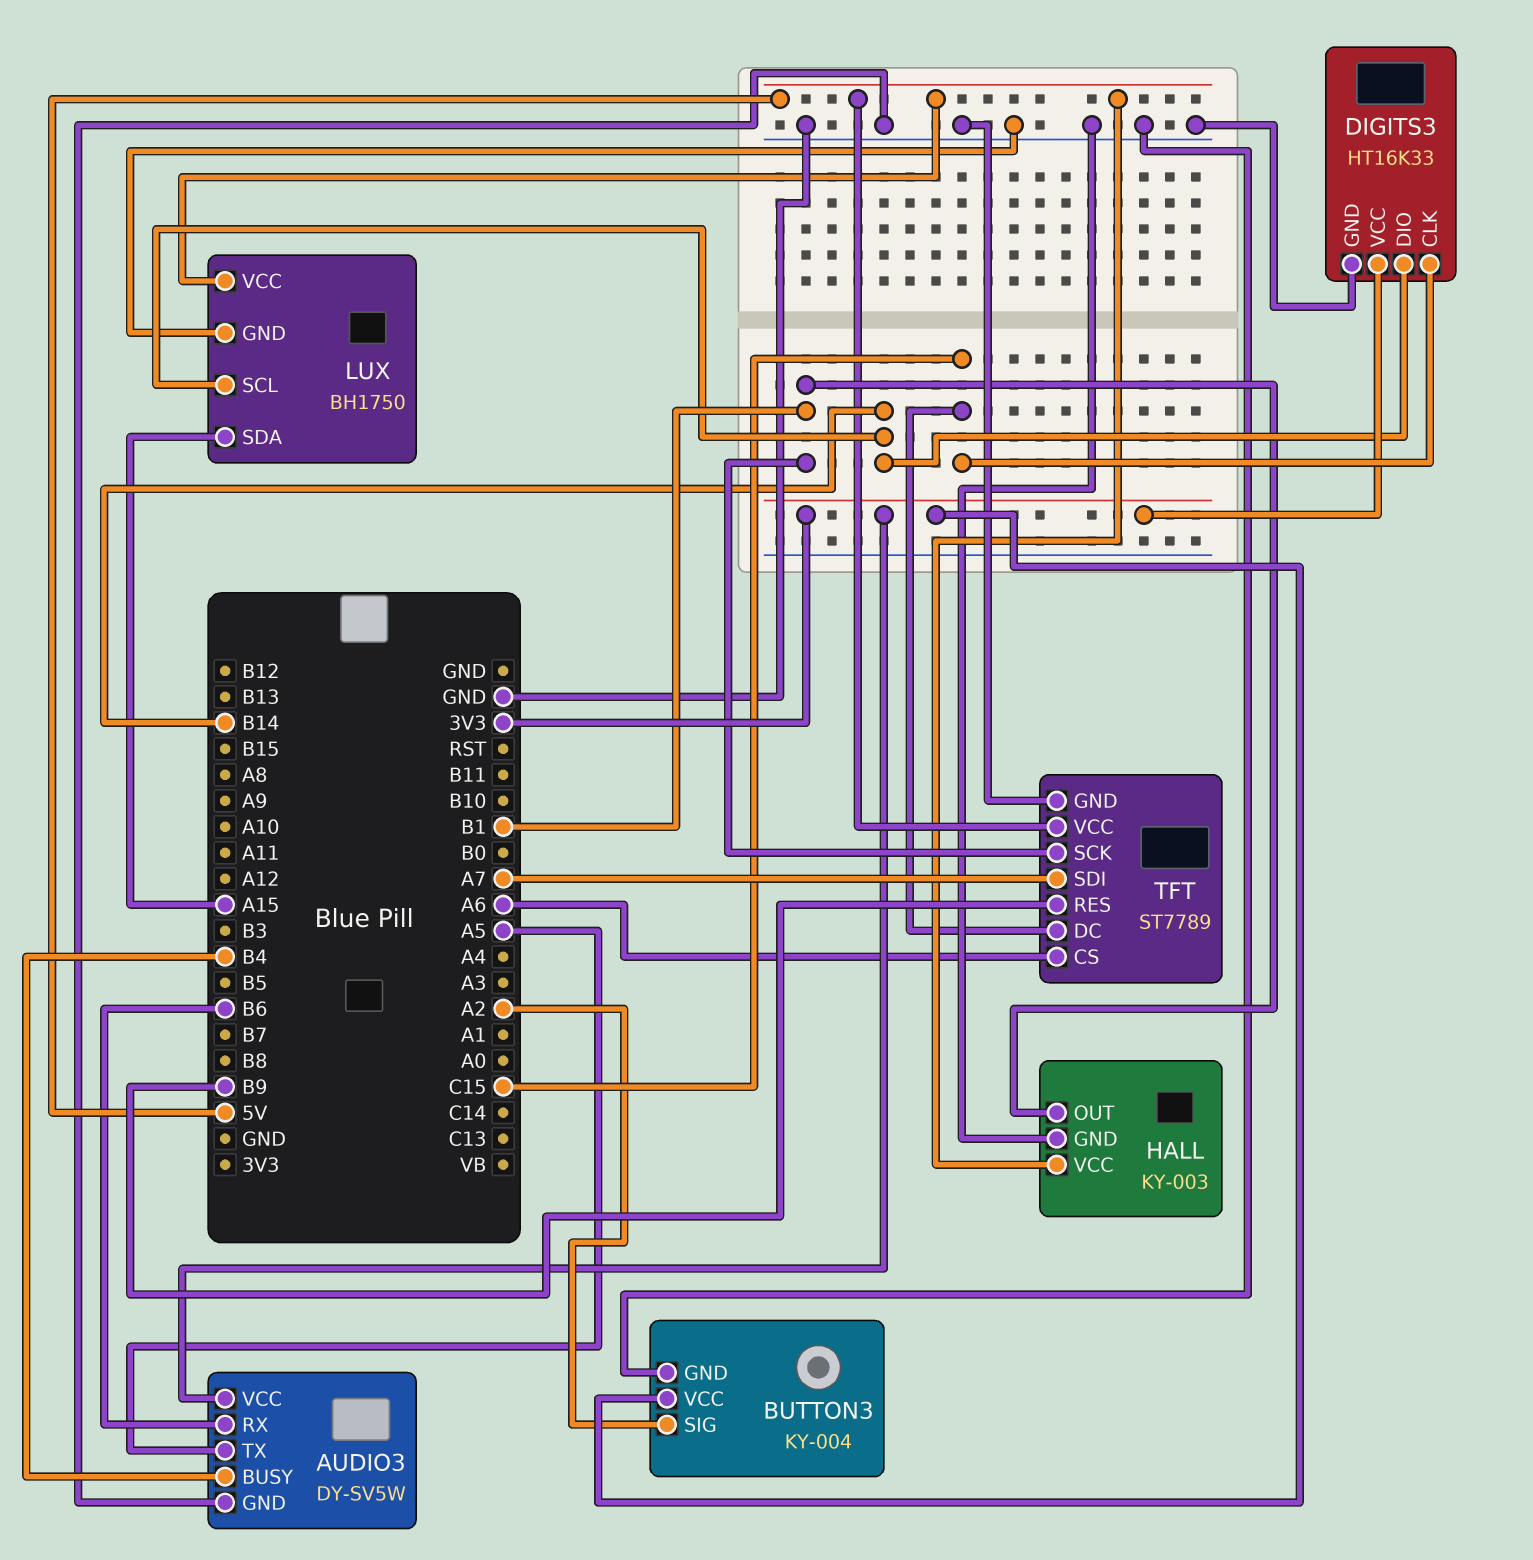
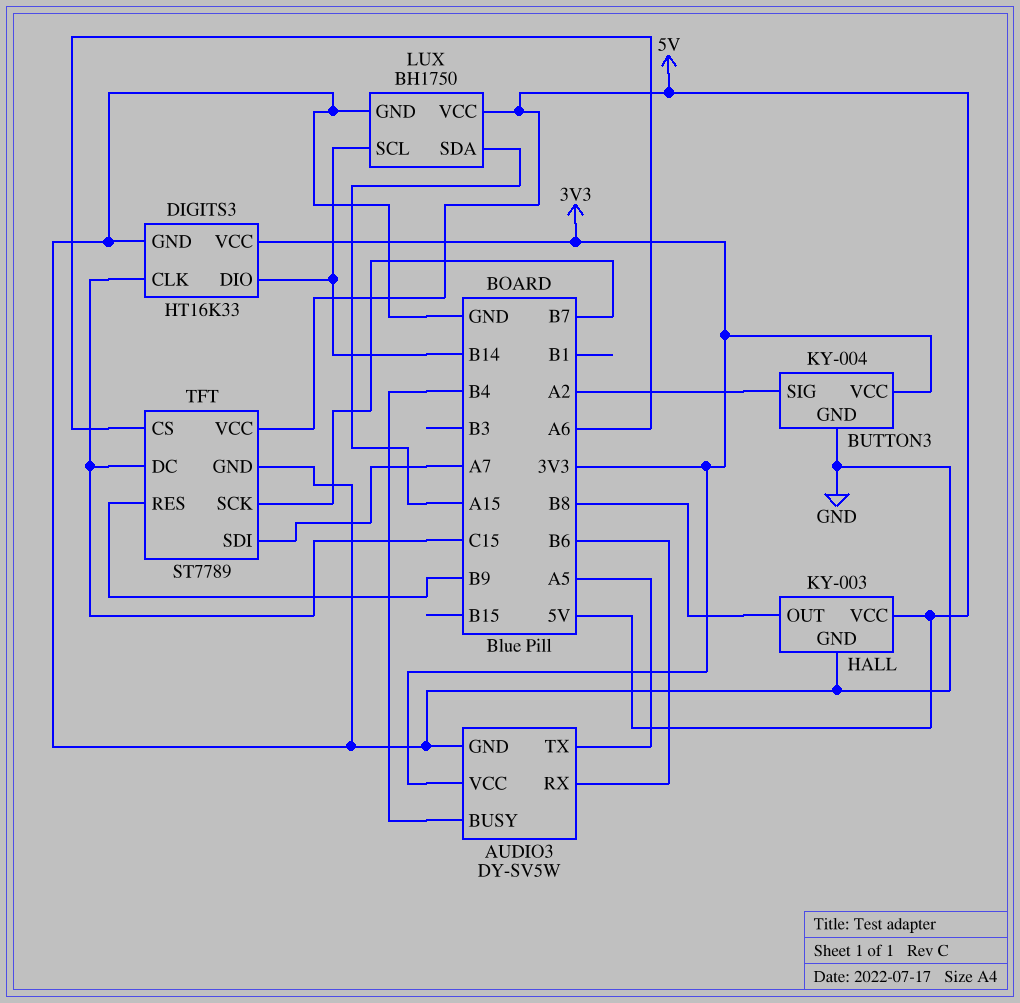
HALL pin OUT: B1 -> B8
TFT pin SCK: B1 -> B7

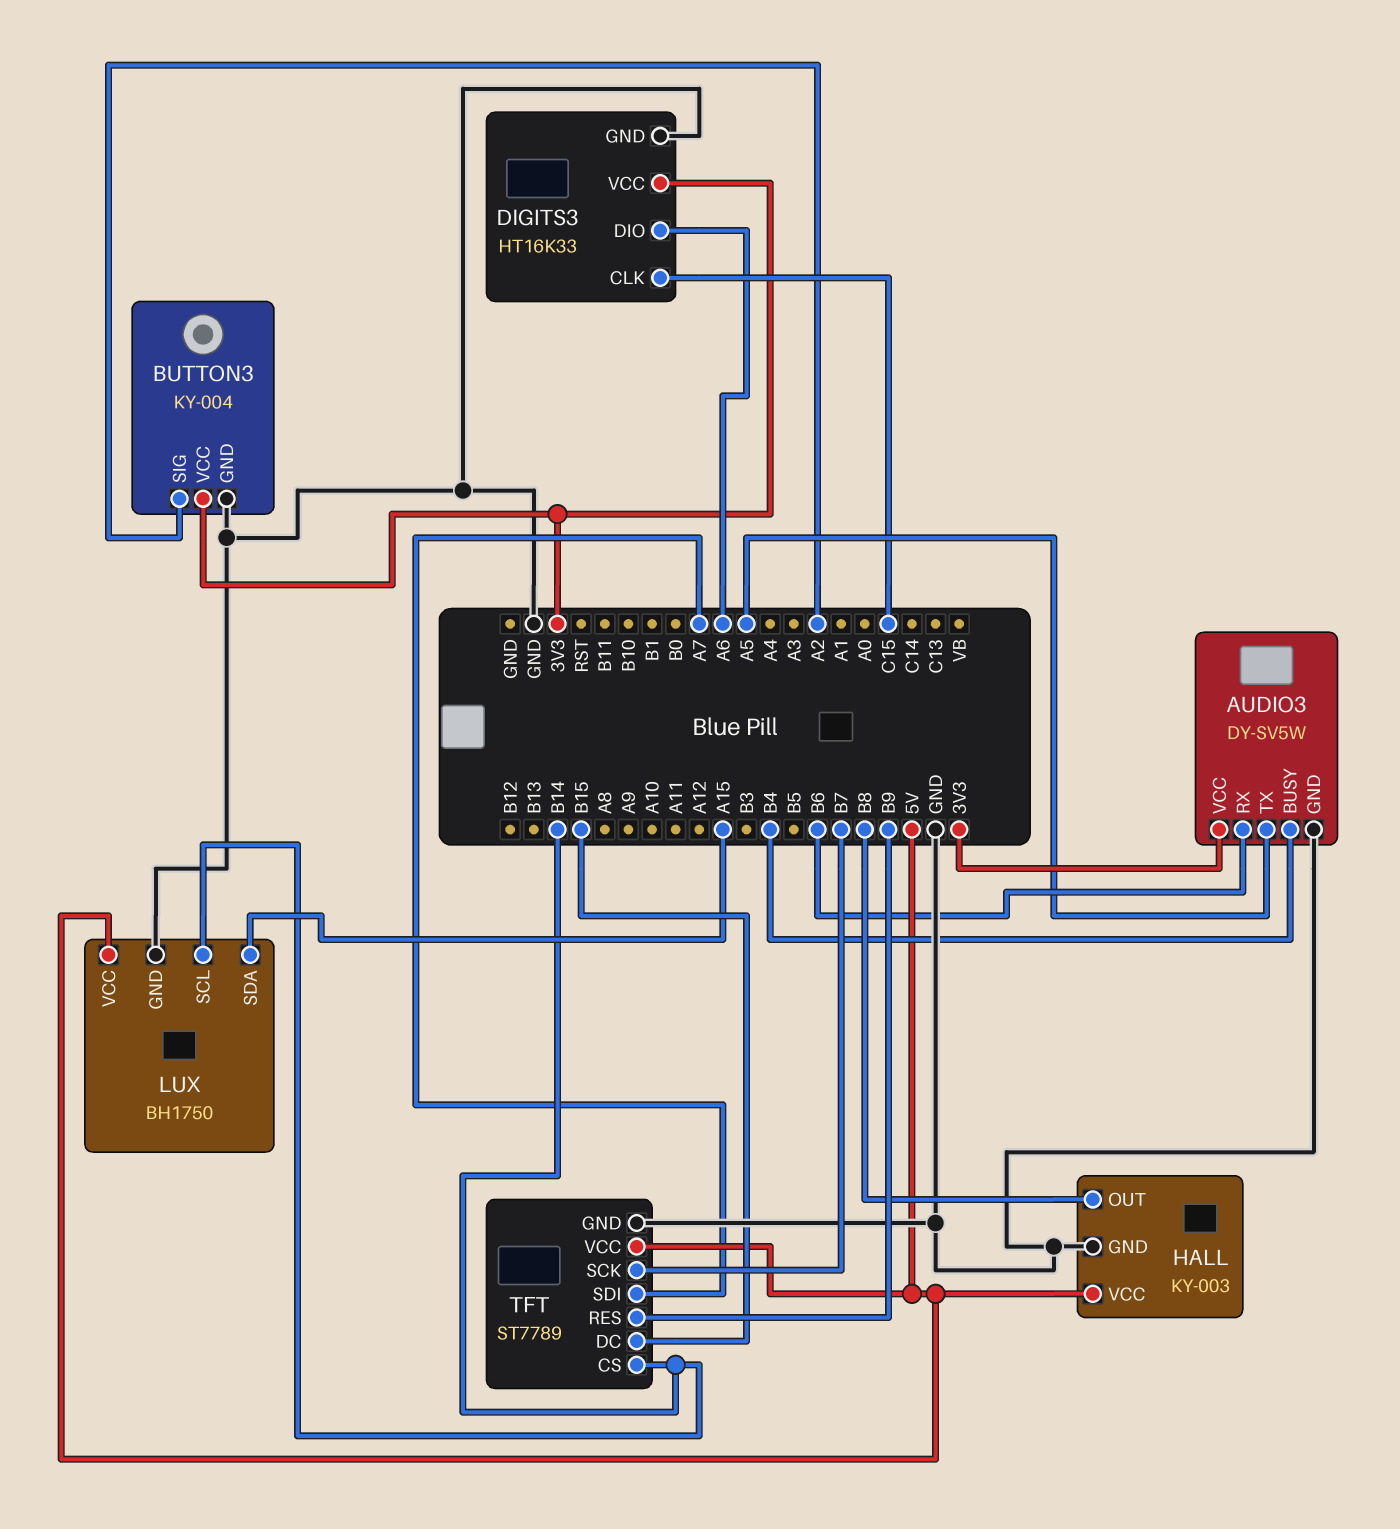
DIGITS3 pin DIO: B14 -> A6
TFT pin CS: A6 -> B14
TFT pin DC: C15 -> B15

